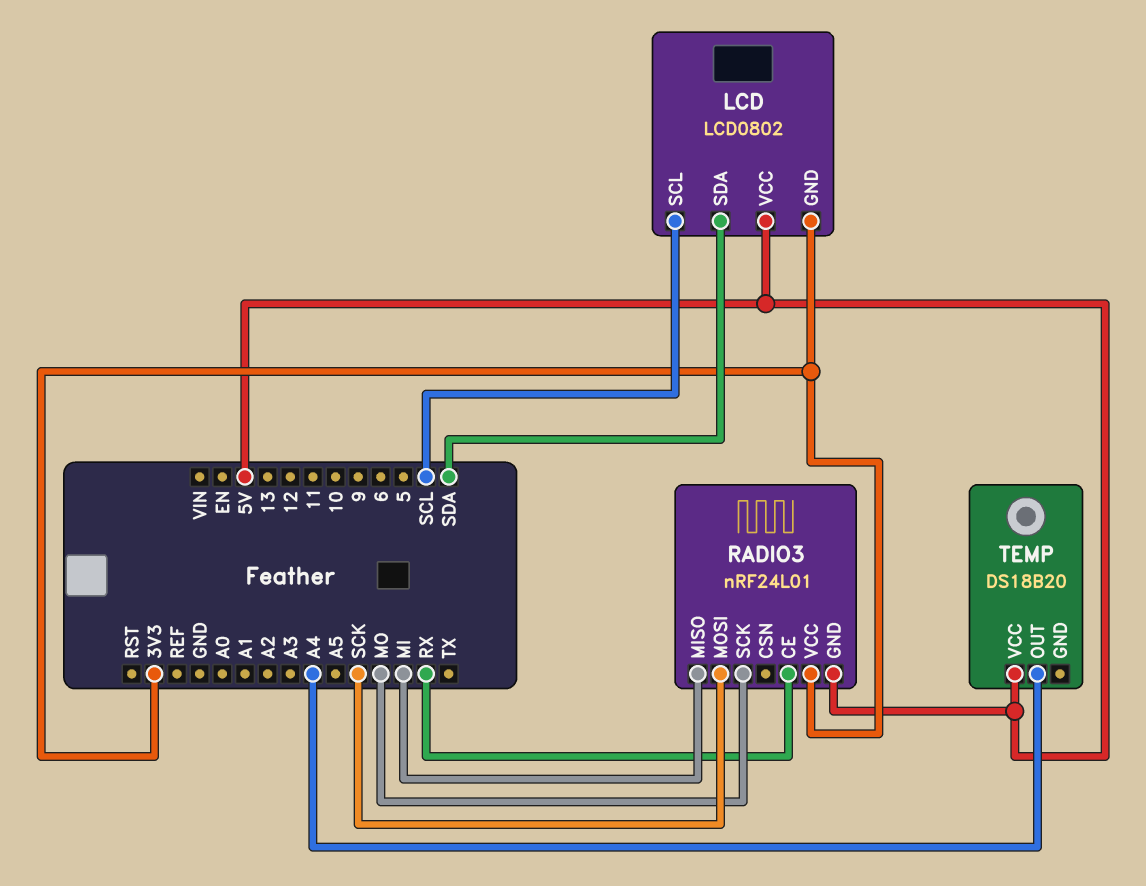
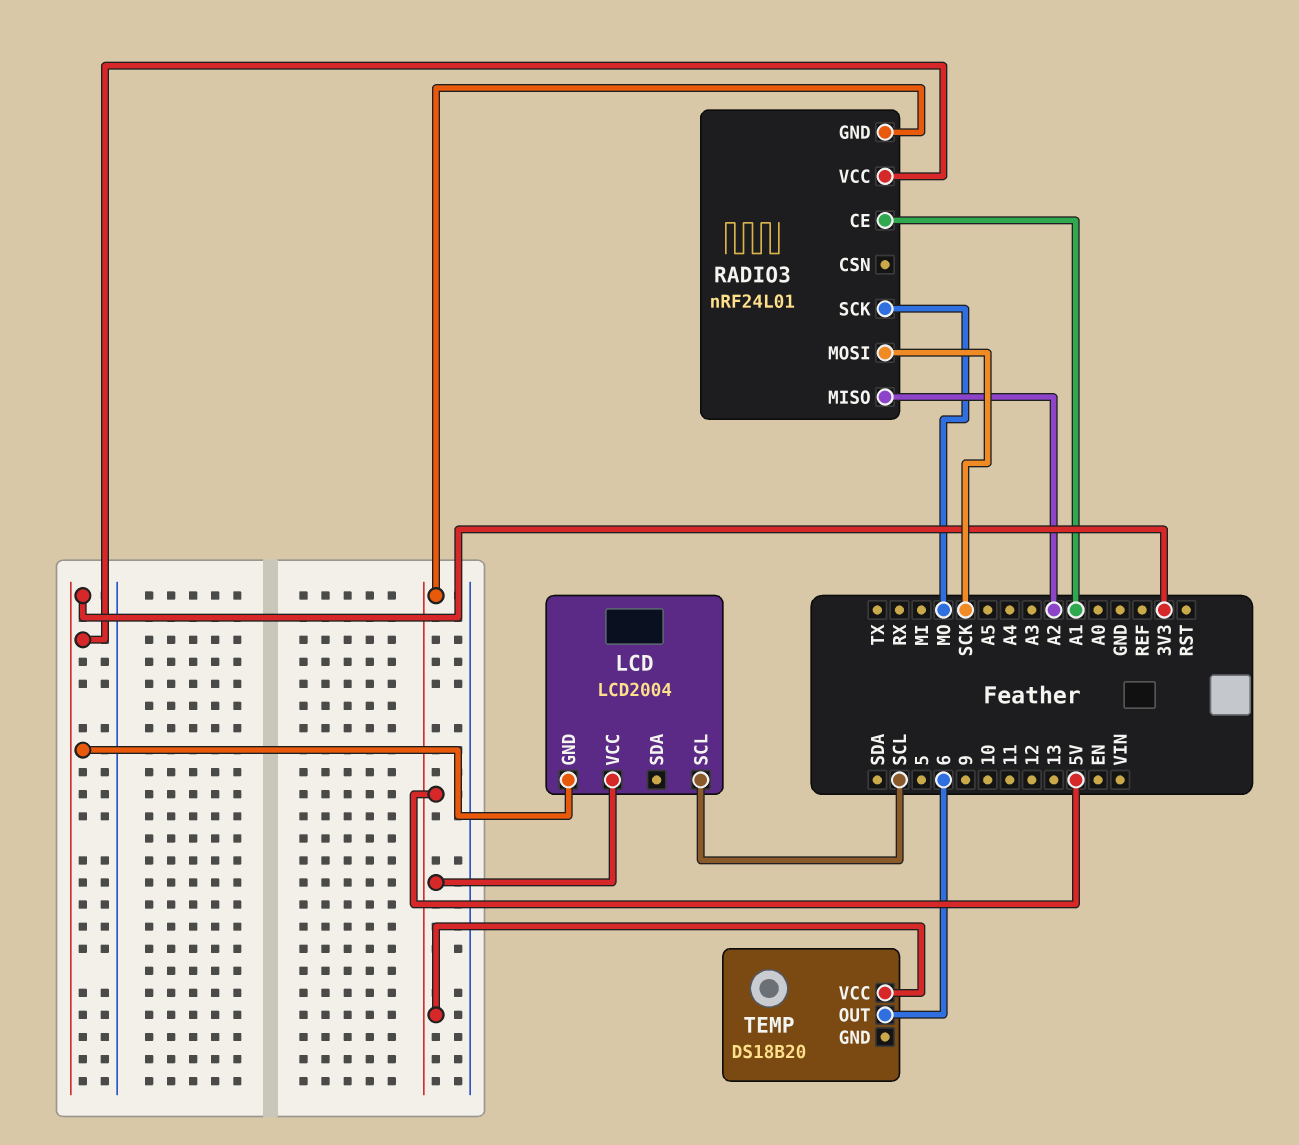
LCD: LCD0802 -> LCD2004
LCD pin SDA: SDA -> none
RADIO3 pin CE: RX -> A1
RADIO3 pin MISO: MI -> A2
TEMP pin OUT: A4 -> 6

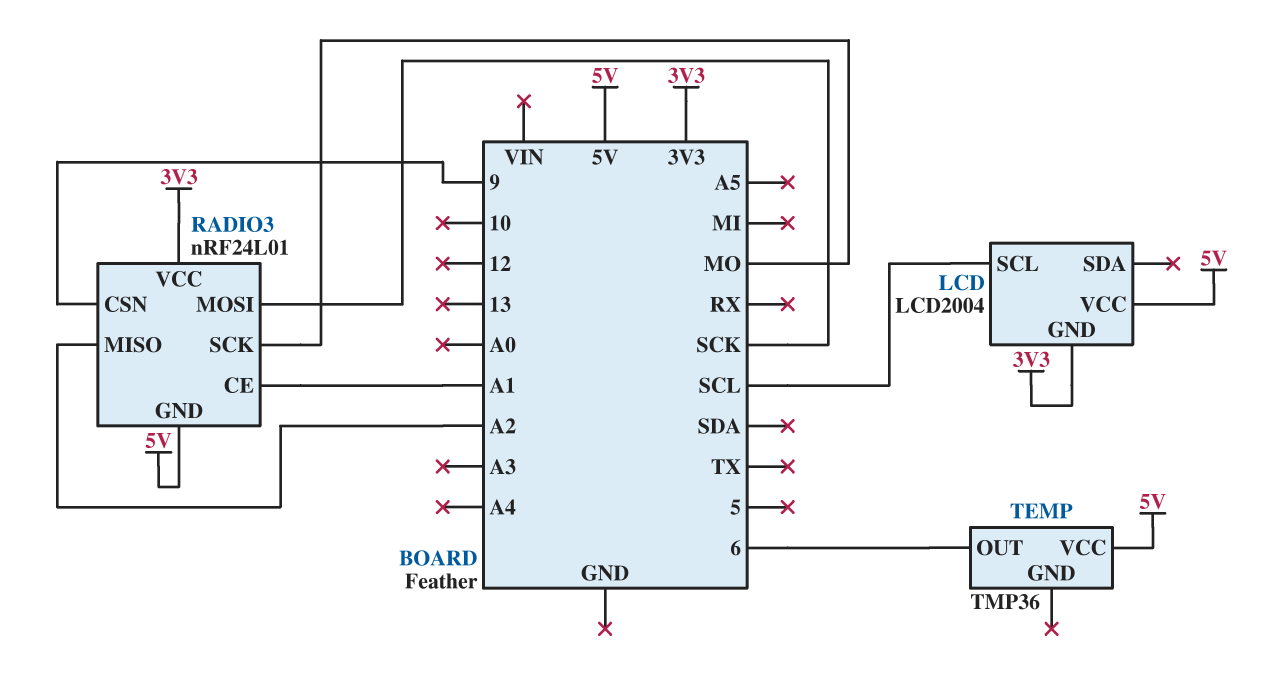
RADIO3 pin CSN: none -> 9
TEMP: DS18B20 -> TMP36

